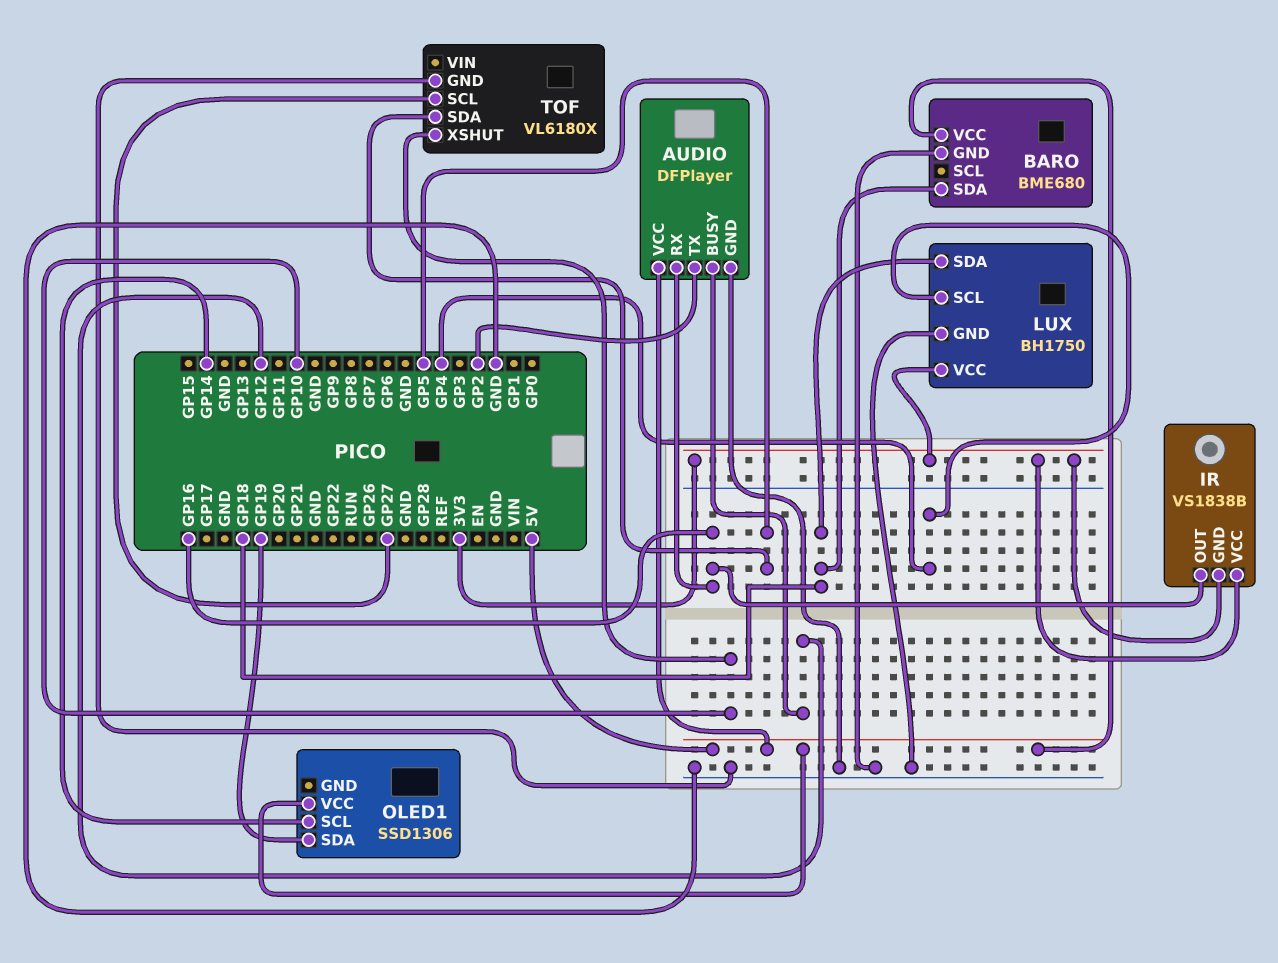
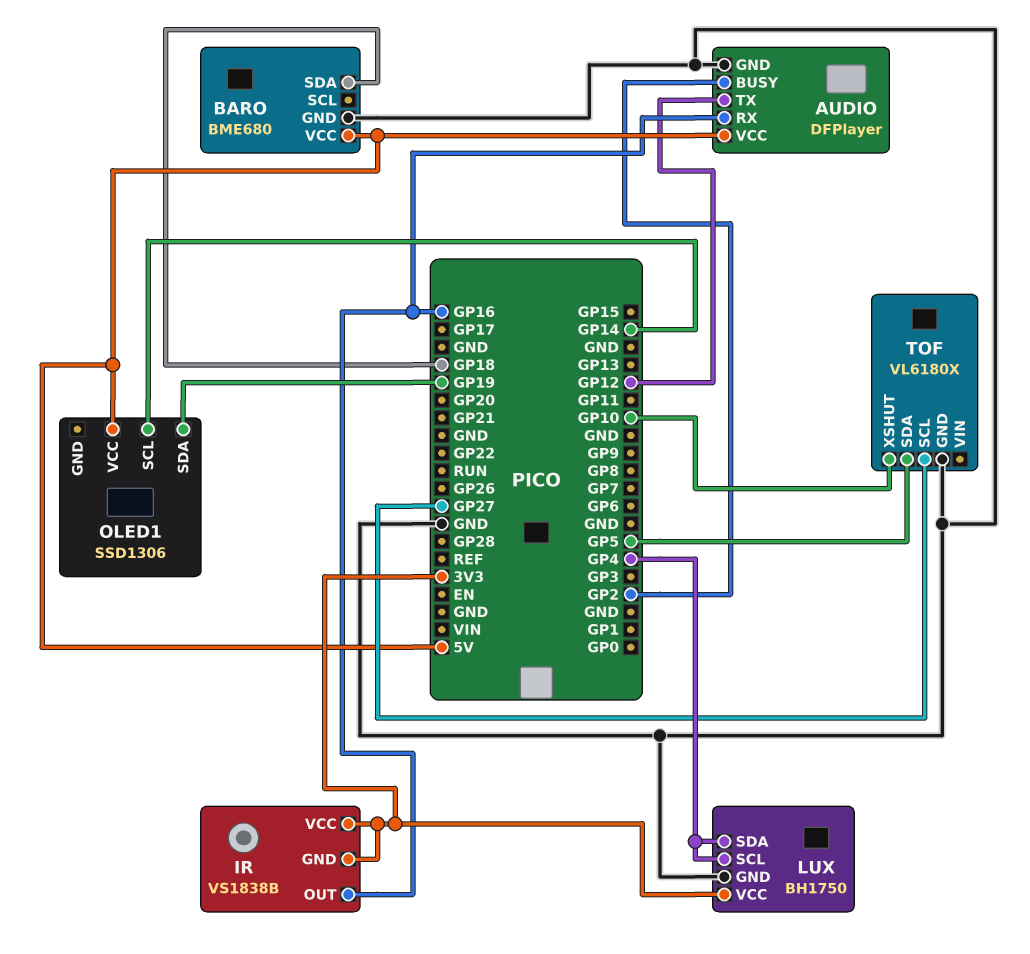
AUDIO pin BUSY: GP12 -> GP2
AUDIO pin TX: GP2 -> GP12
LUX pin SDA: GP18 -> GP4

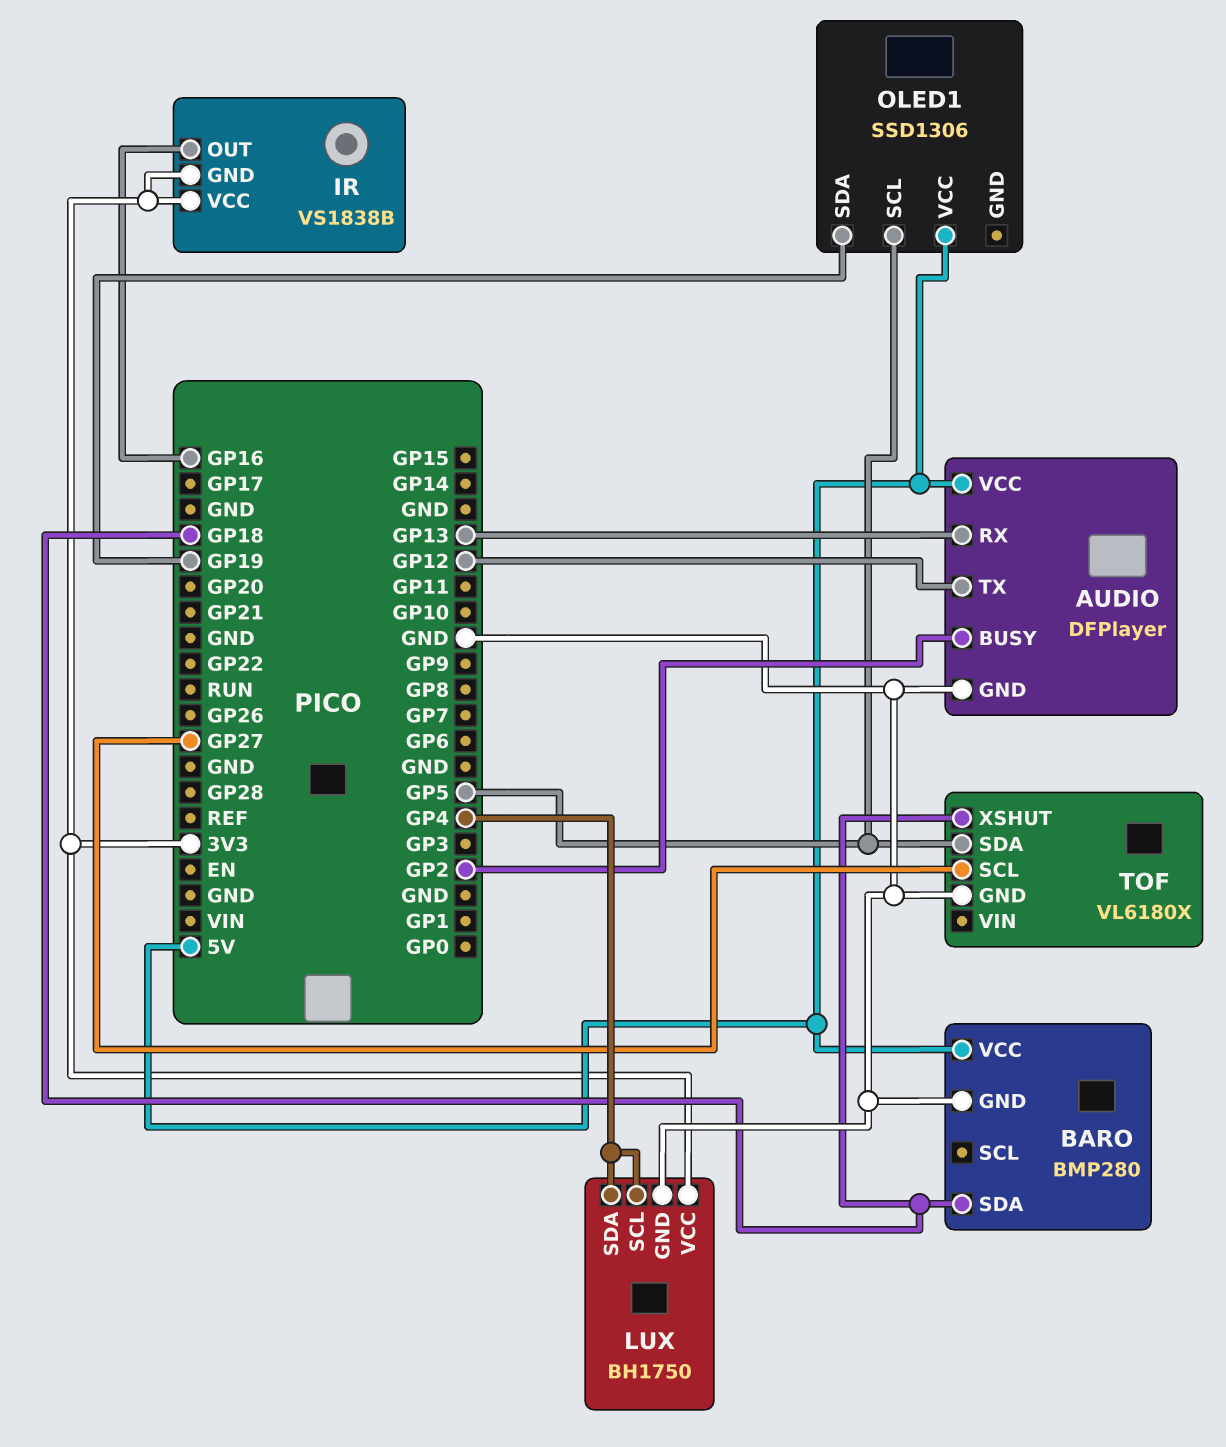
AUDIO pin RX: GP16 -> GP13
BARO: BME680 -> BMP280
OLED1 pin SCL: GP14 -> GP5
TOF pin XSHUT: GP10 -> GP18

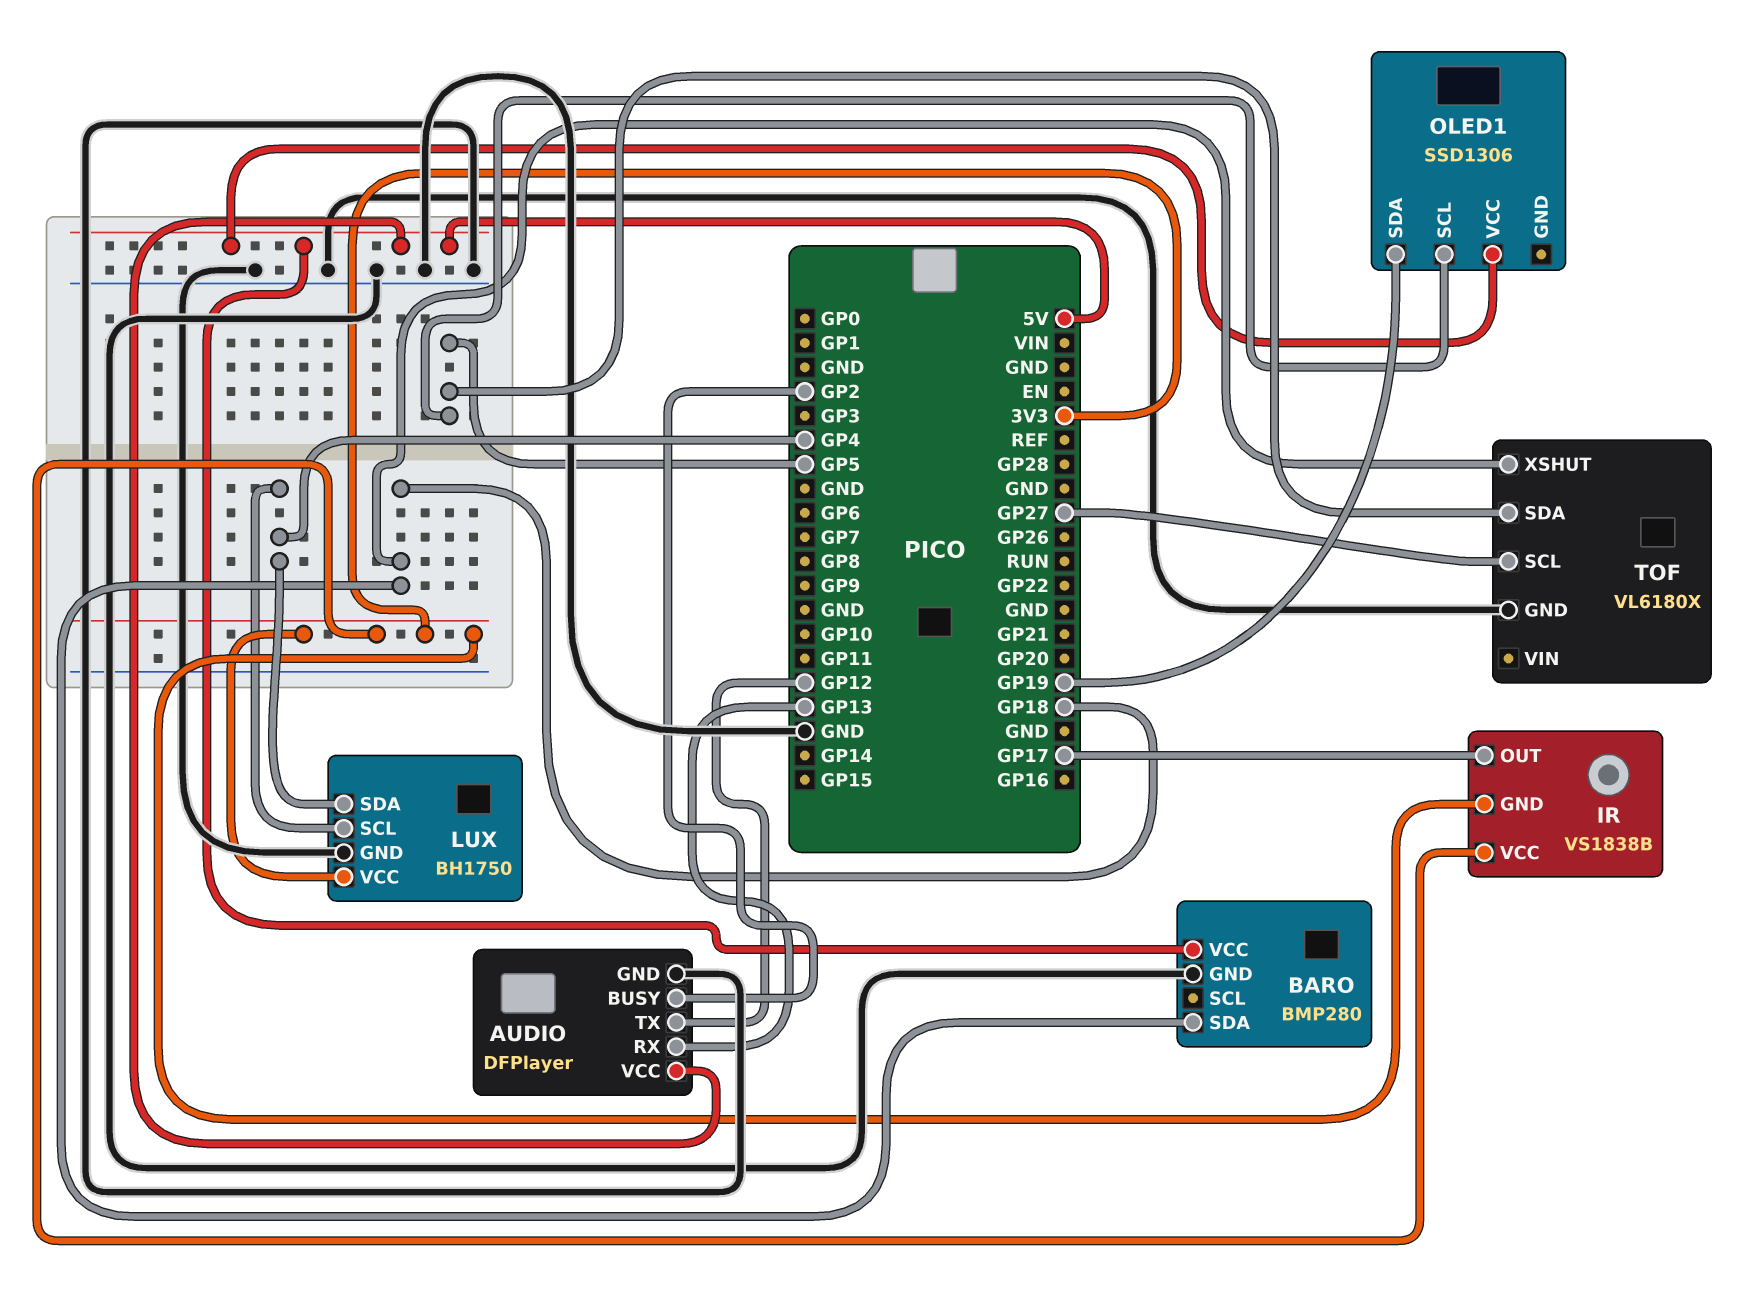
IR pin OUT: GP16 -> GP17

